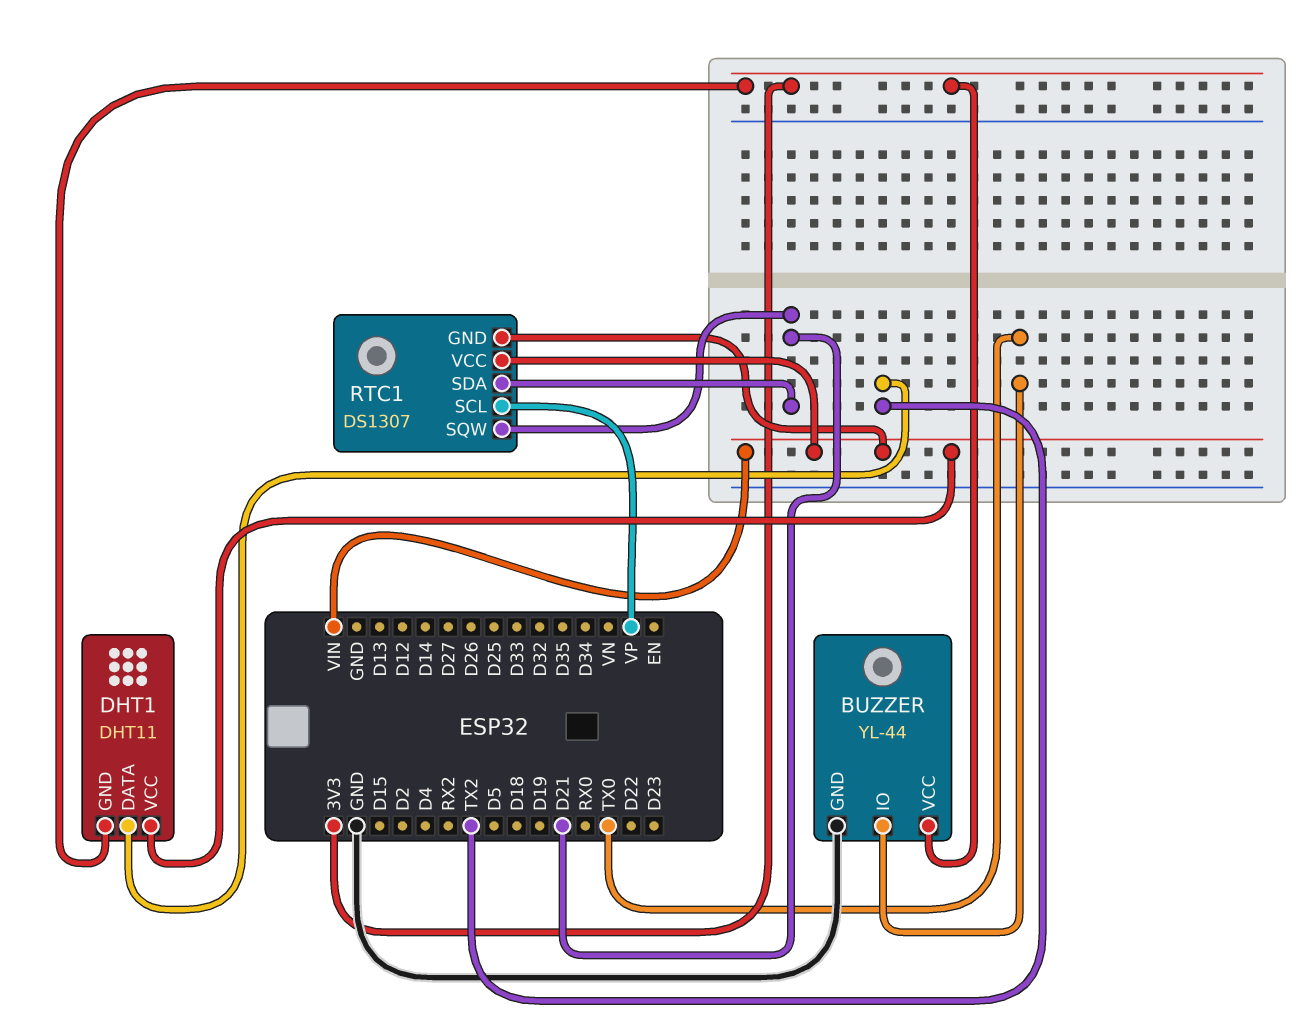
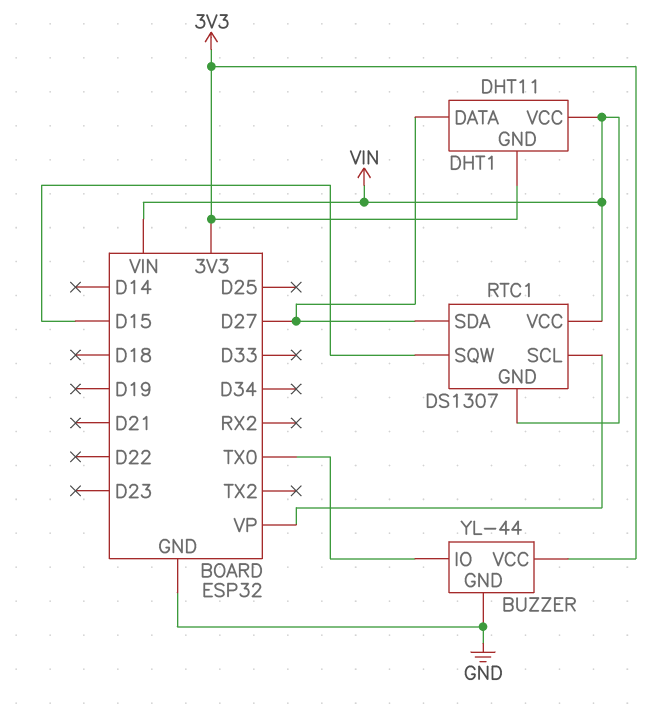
DHT1 pin DATA: TX2 -> D27
RTC1 pin SDA: D21 -> D27
RTC1 pin SQW: D21 -> D15

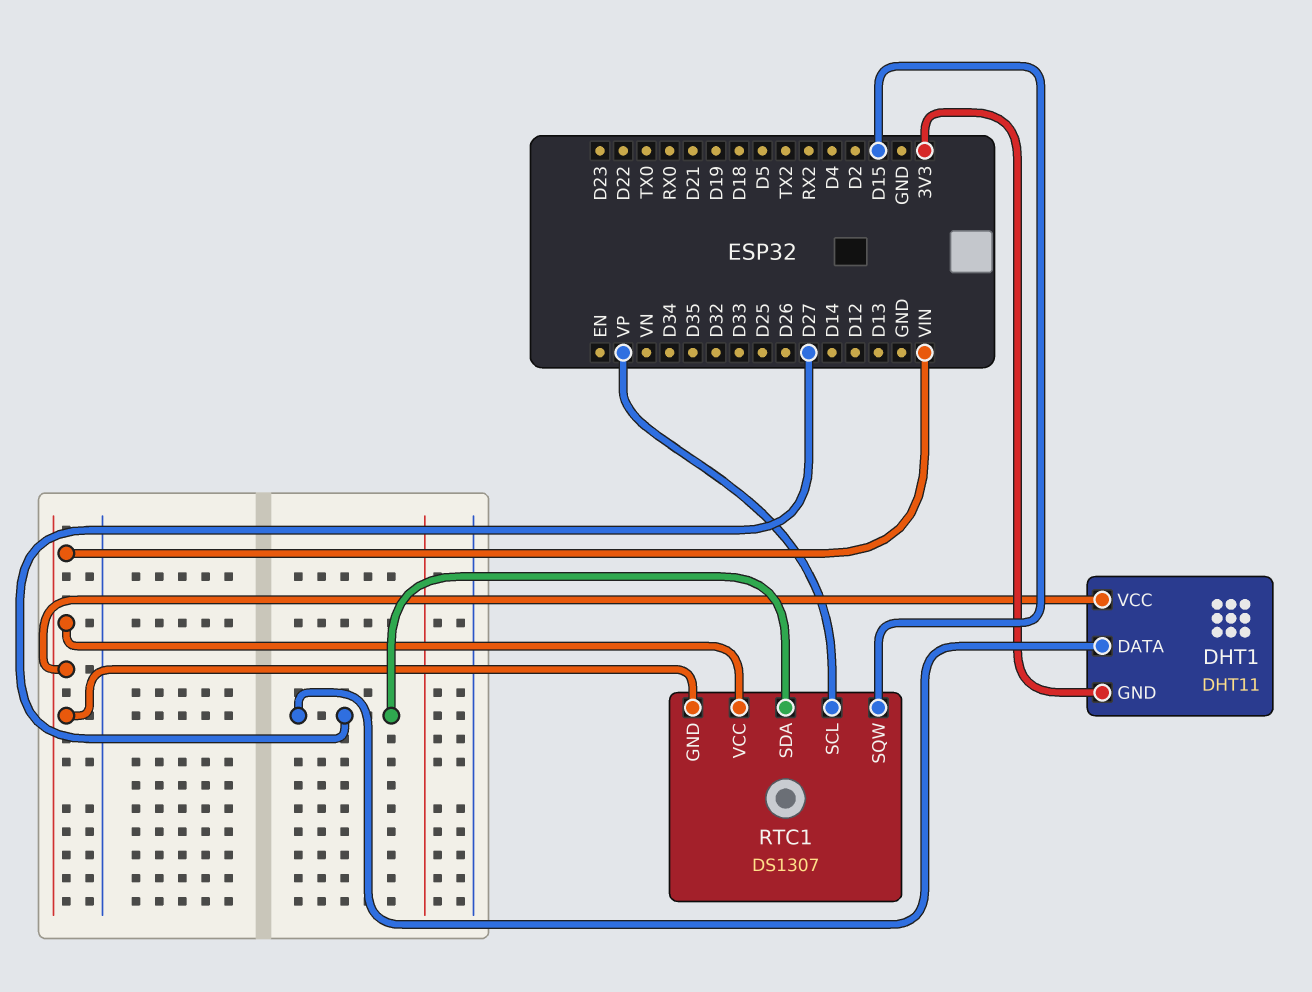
BUZZER: YL-44 -> none
BUZZER pin GND: GND -> none
BUZZER pin IO: TX0 -> none
BUZZER pin VCC: 3V3 -> none

